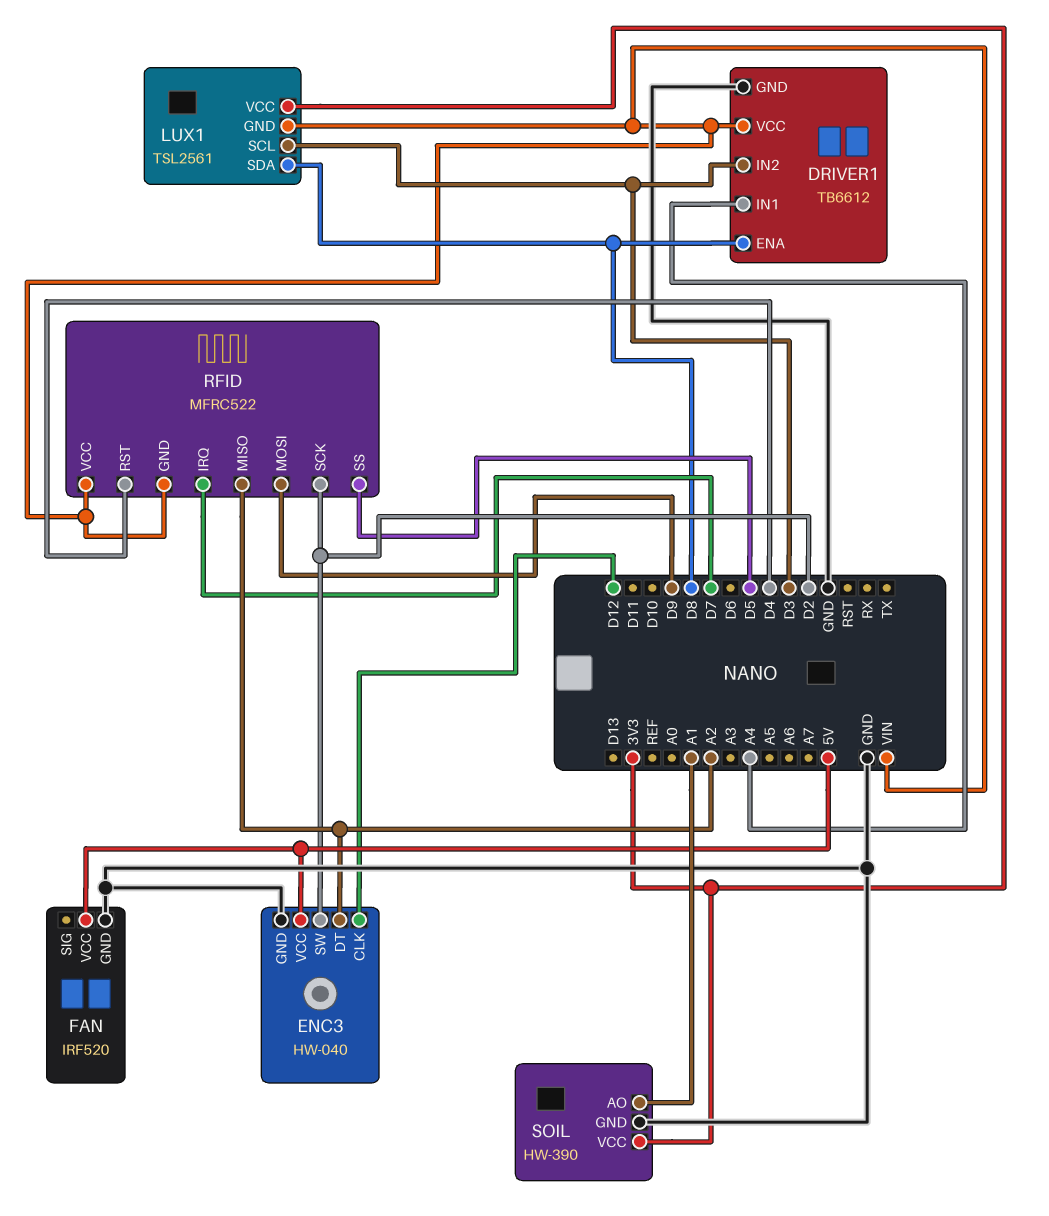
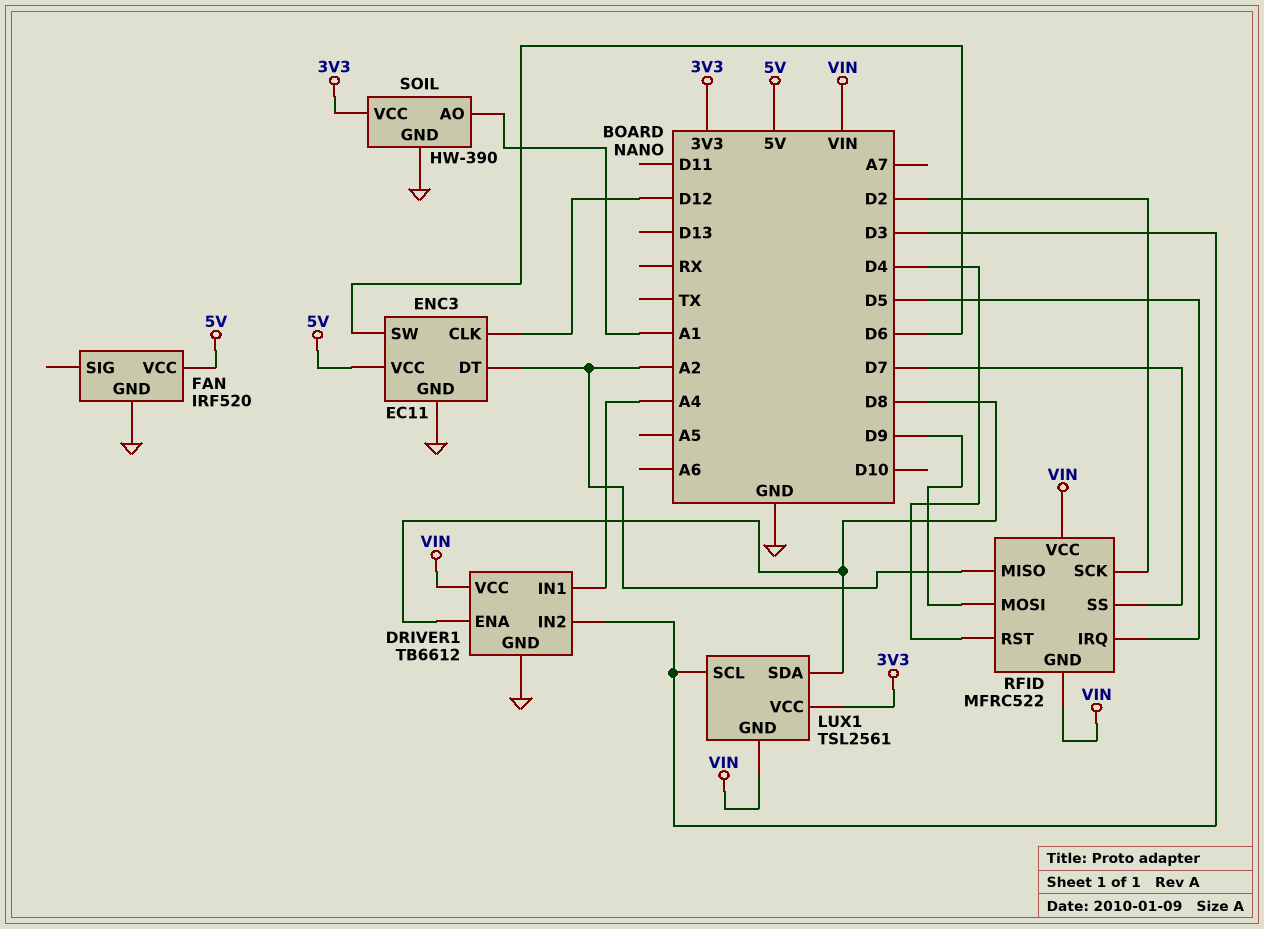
ENC3: HW-040 -> EC11
ENC3 pin SW: D2 -> D6
RFID pin IRQ: D7 -> D5
RFID pin SS: D5 -> D7

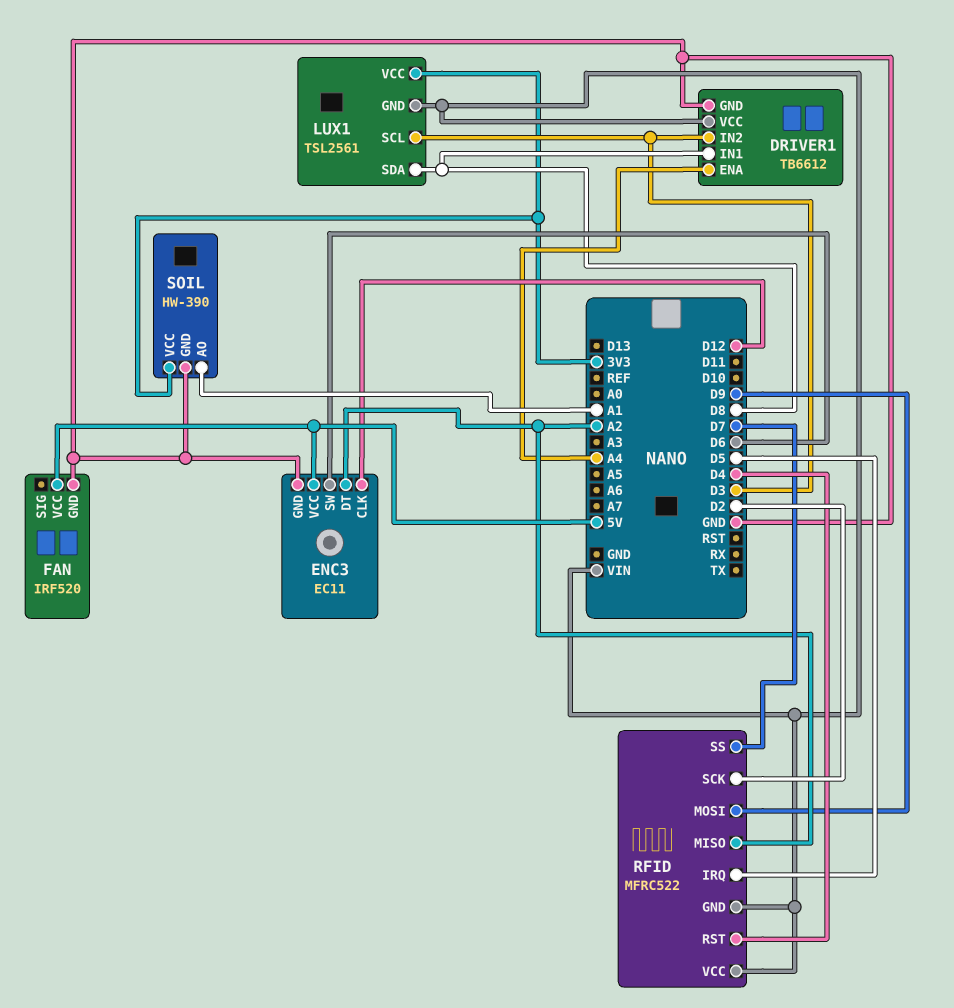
DRIVER1 pin ENA: D8 -> A4
DRIVER1 pin IN1: A4 -> D8

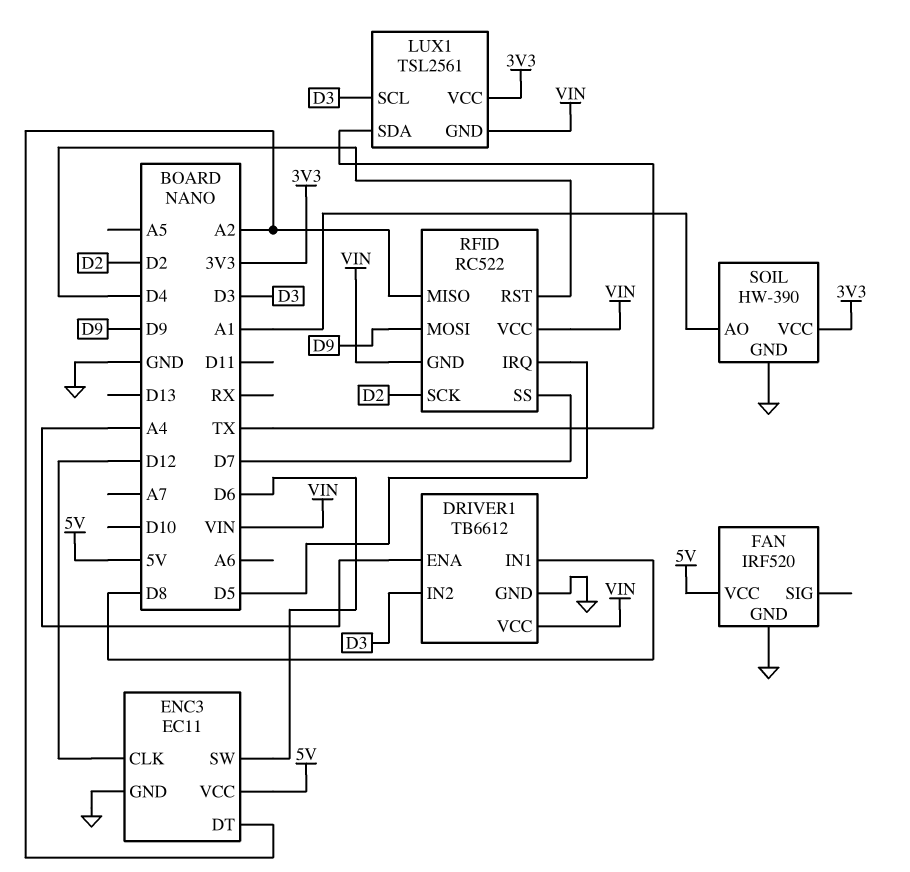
LUX1 pin SDA: D8 -> TX
RFID: MFRC522 -> RC522

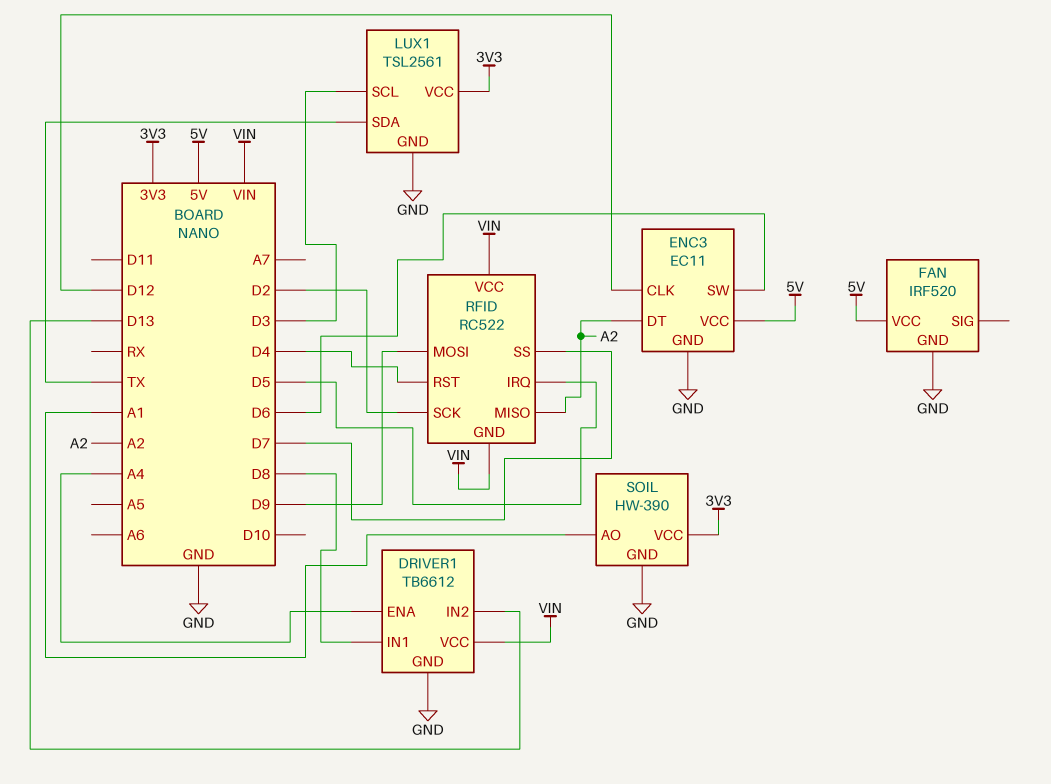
DRIVER1 pin IN2: D3 -> D13
LUX1 pin GND: VIN -> GND

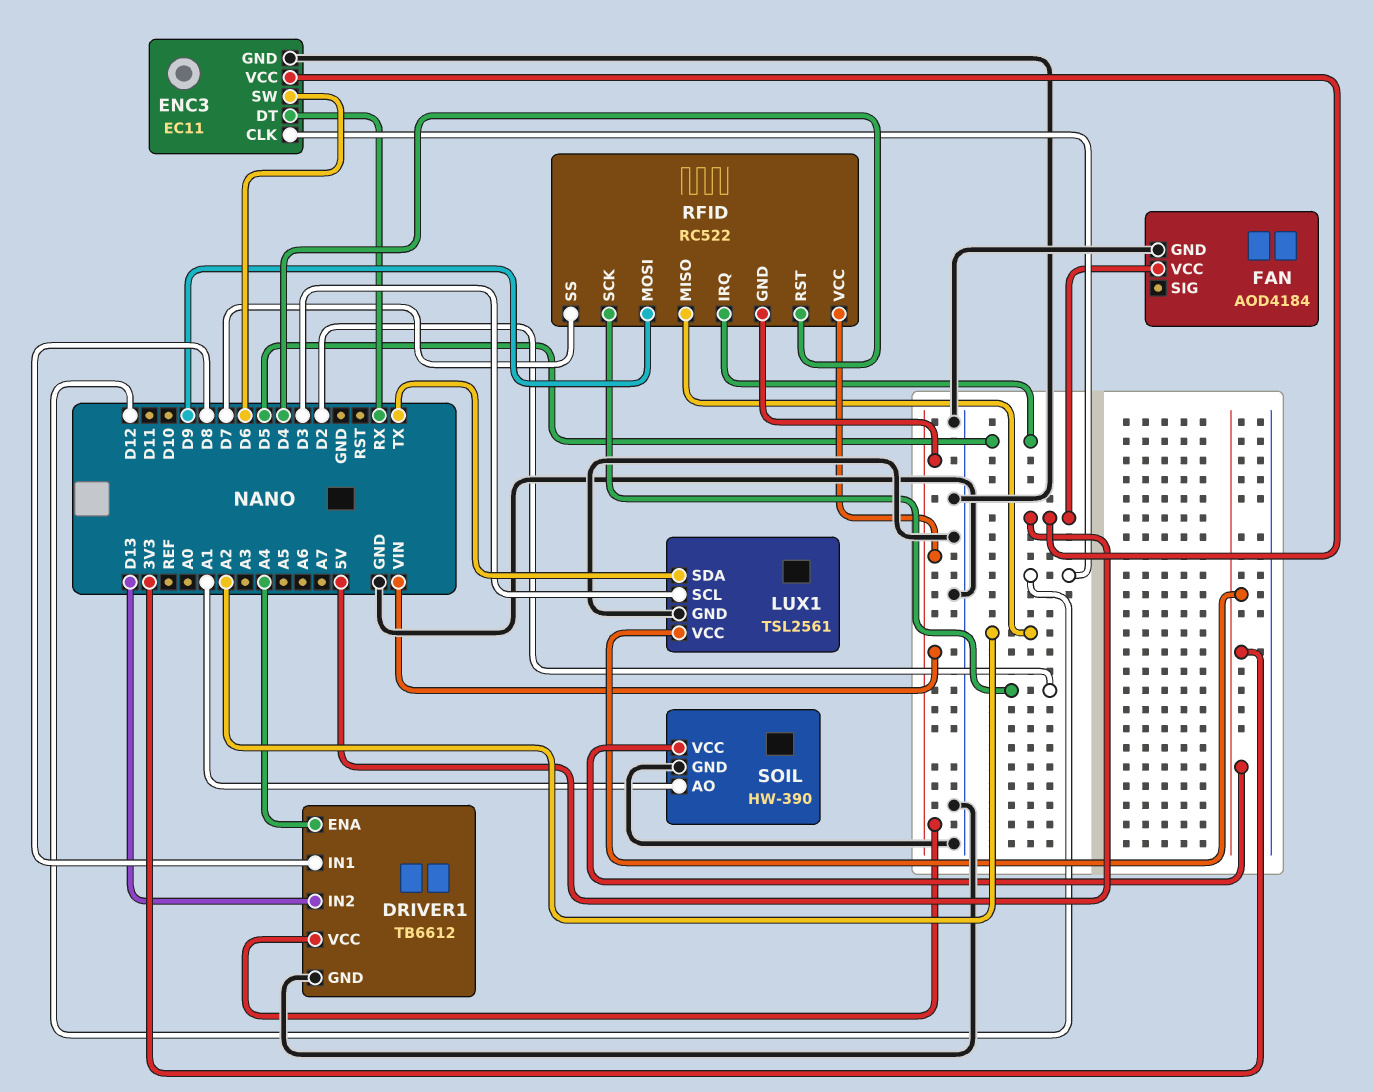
ENC3 pin DT: A2 -> RX
FAN: IRF520 -> AOD4184

